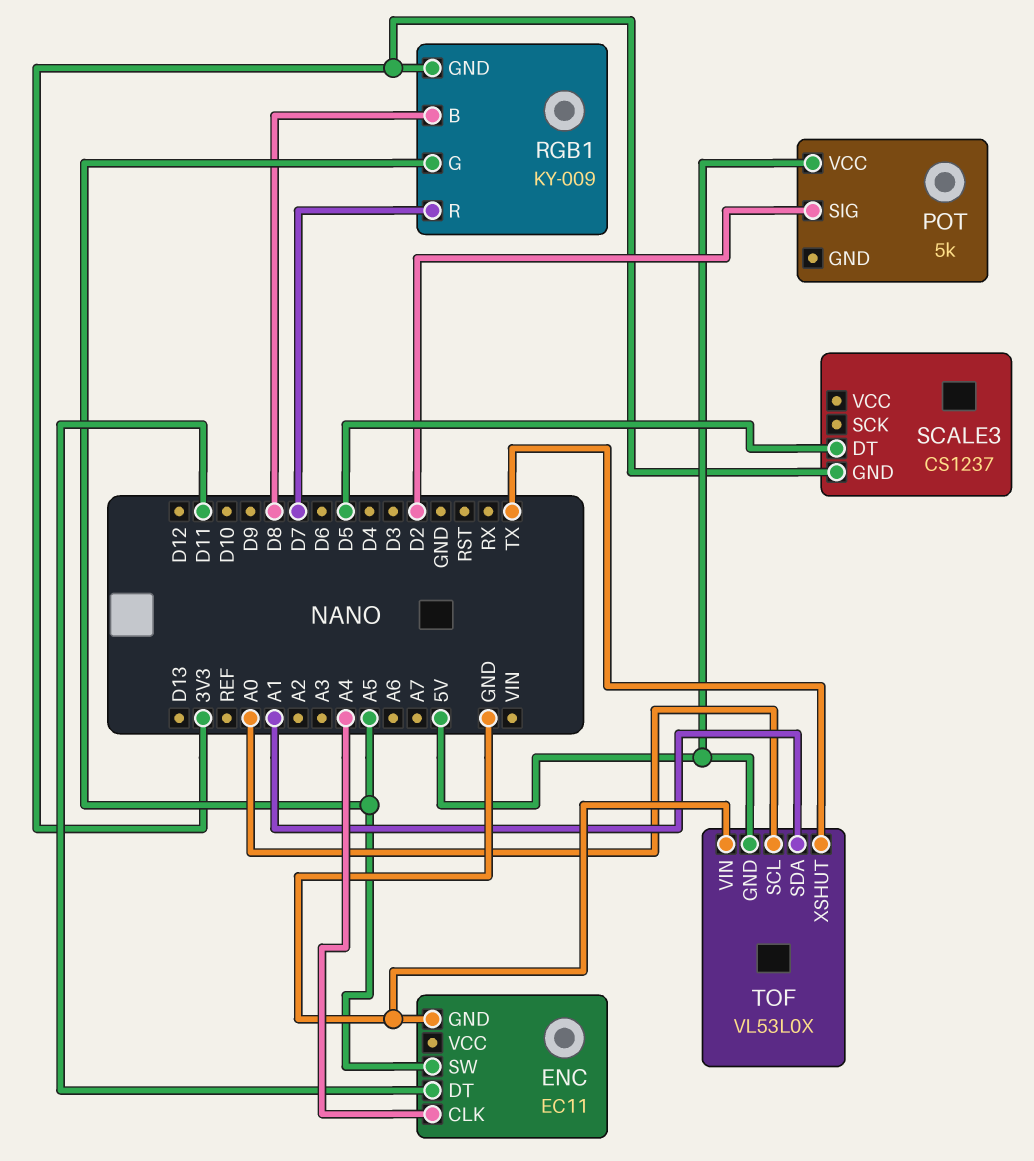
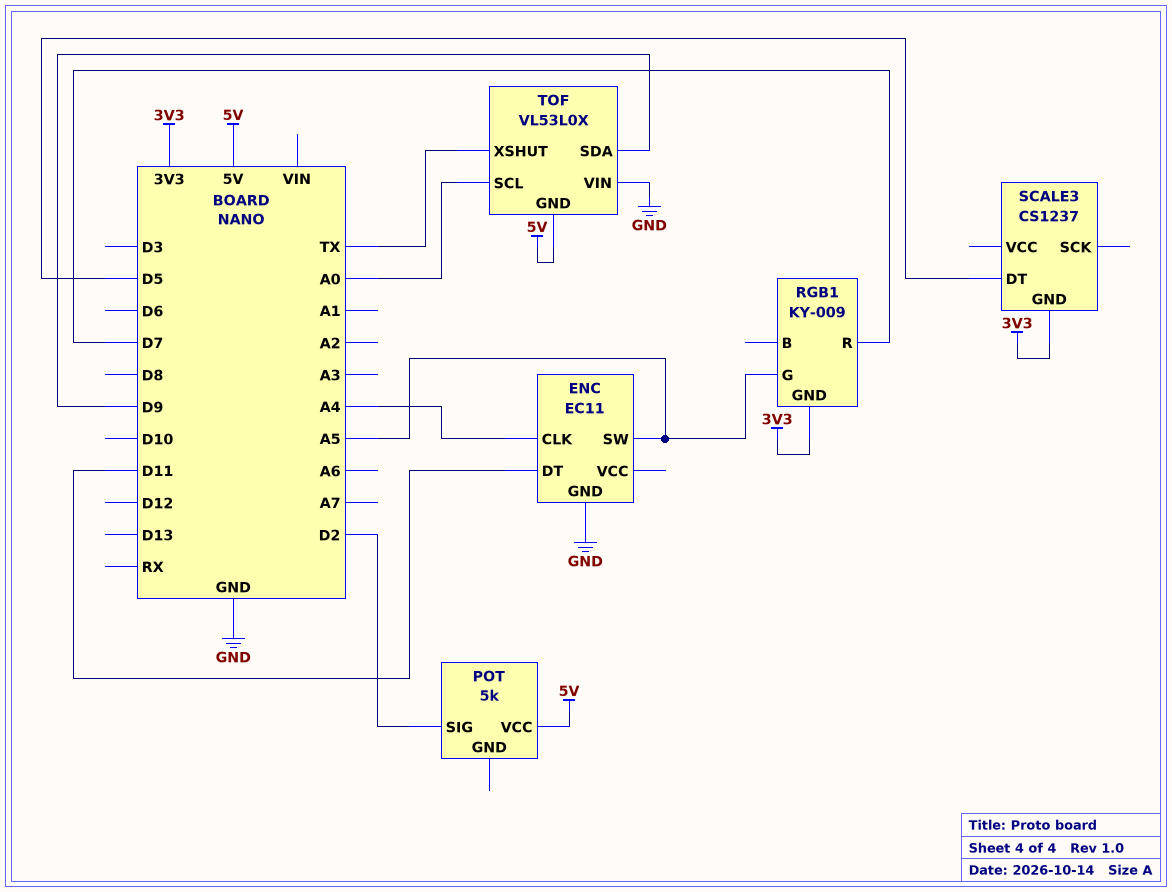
RGB1 pin B: D8 -> none
TOF pin SDA: A1 -> D9

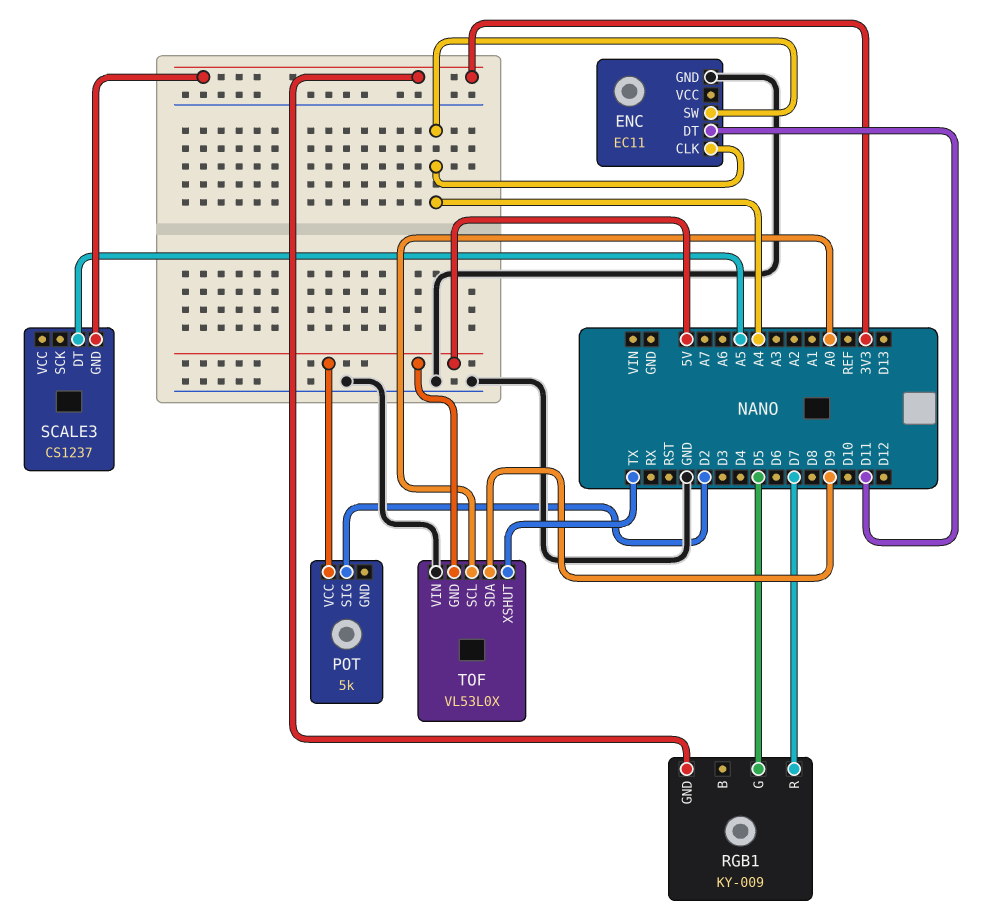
ENC pin SW: A5 -> A4
RGB1 pin G: A5 -> D5
SCALE3 pin DT: D5 -> A5

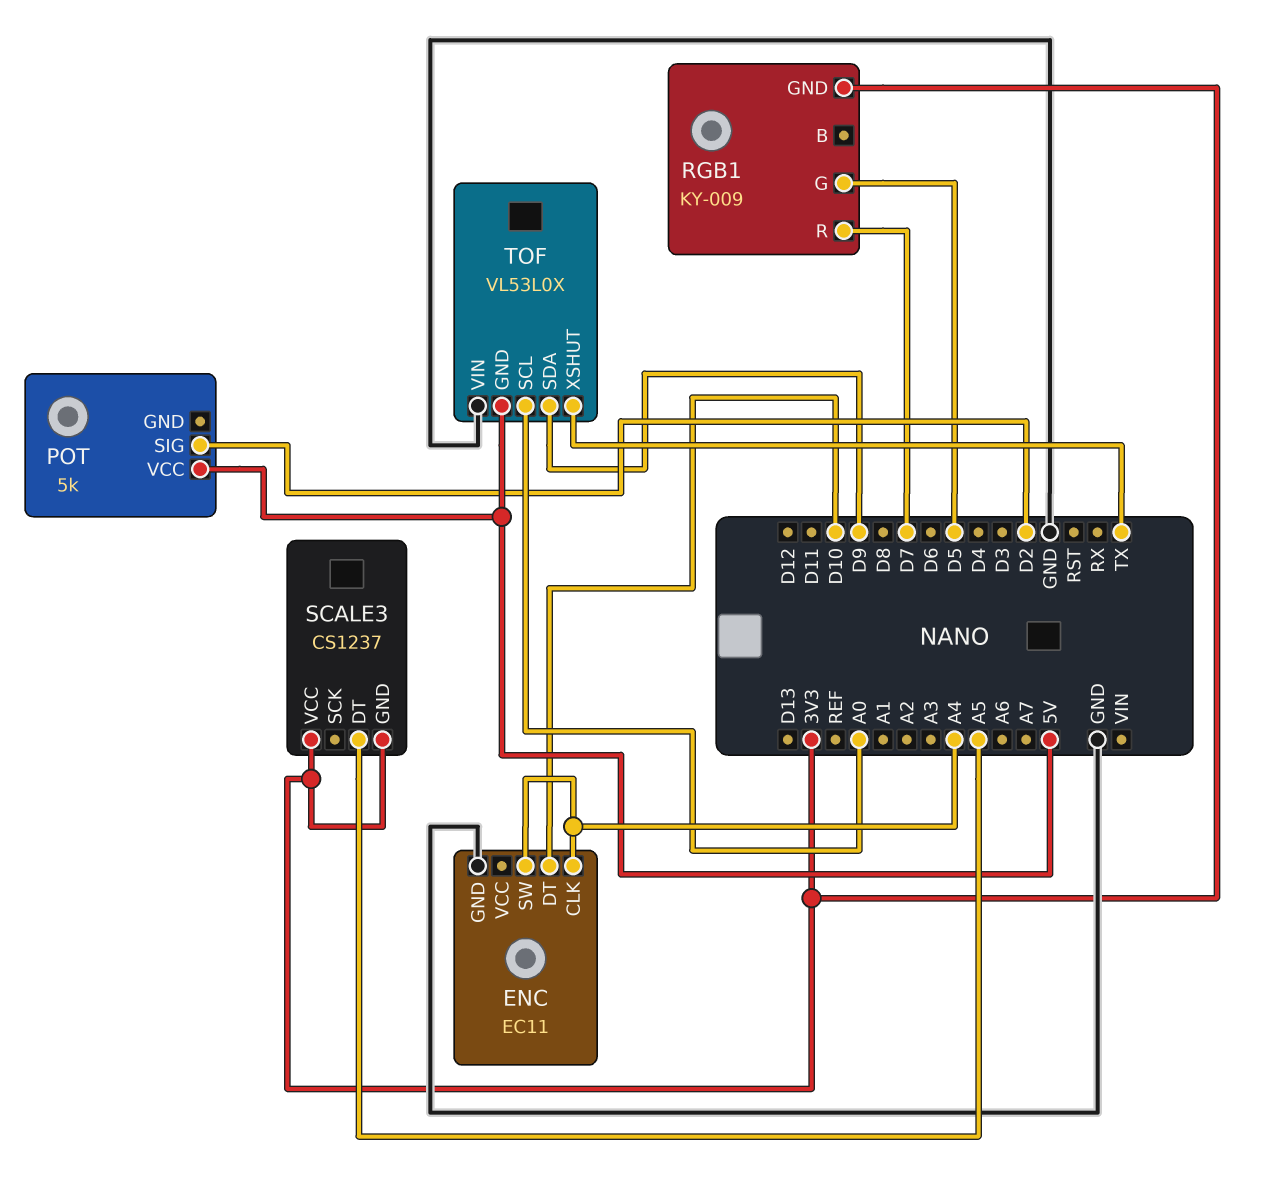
ENC pin DT: D11 -> D10
SCALE3 pin VCC: none -> 3V3

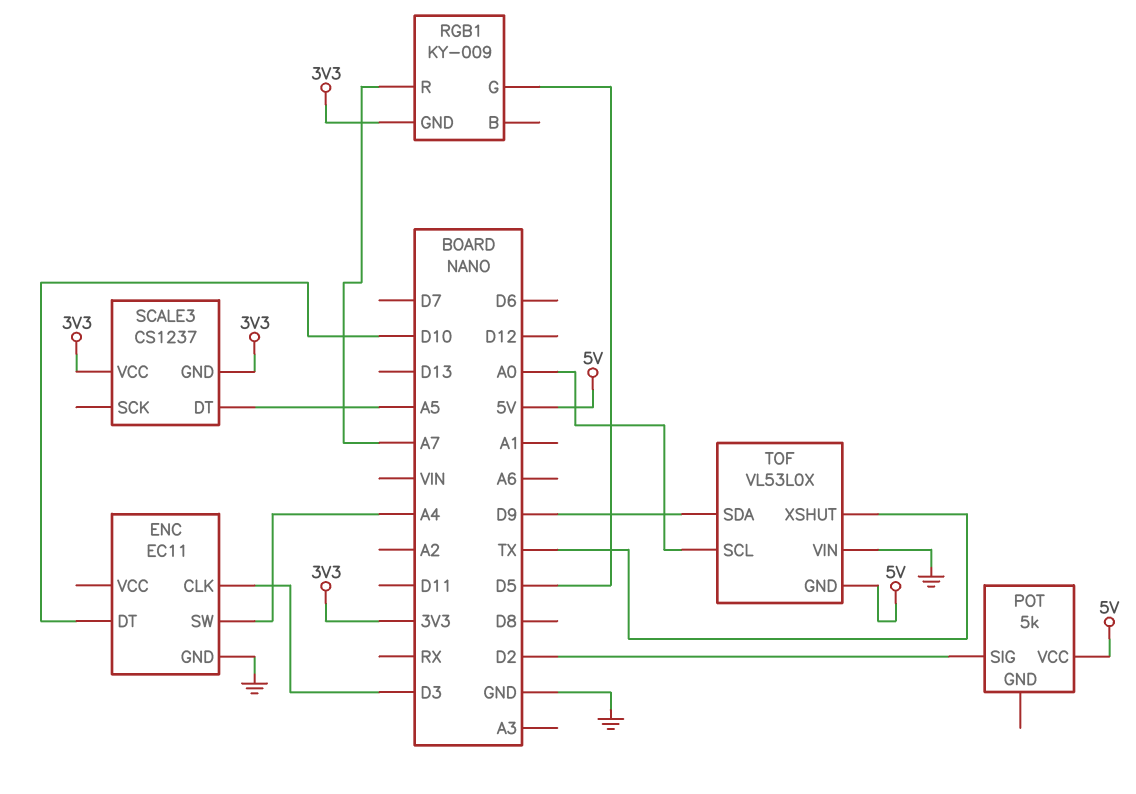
ENC pin CLK: A4 -> D3
RGB1 pin R: D7 -> A7

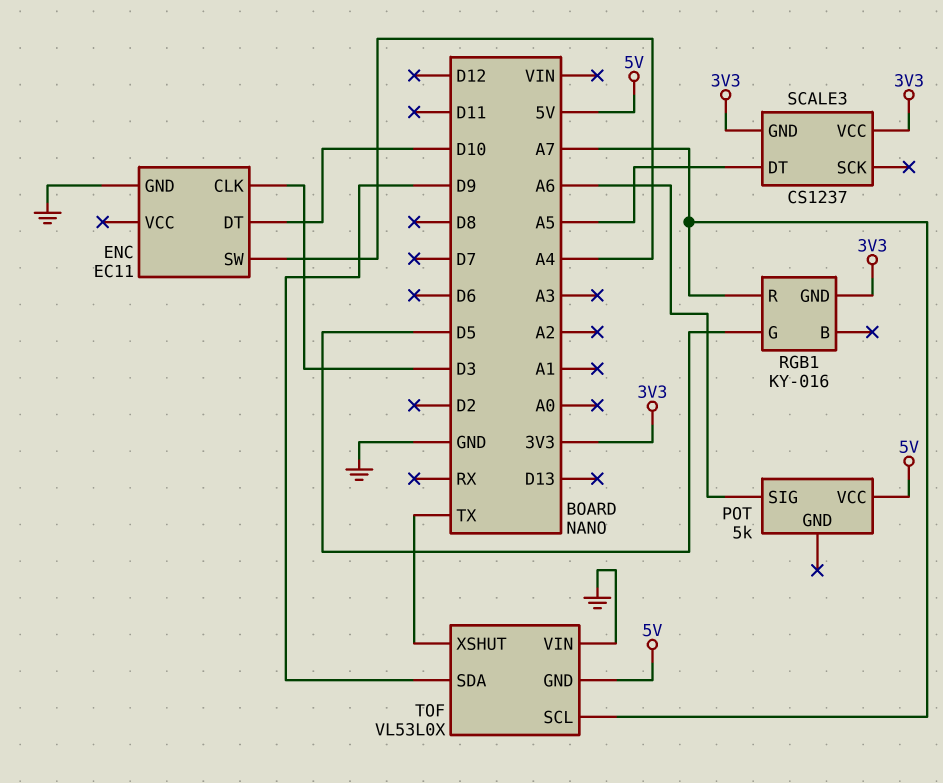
POT pin SIG: D2 -> A6
RGB1: KY-009 -> KY-016
TOF pin SCL: A0 -> A7

